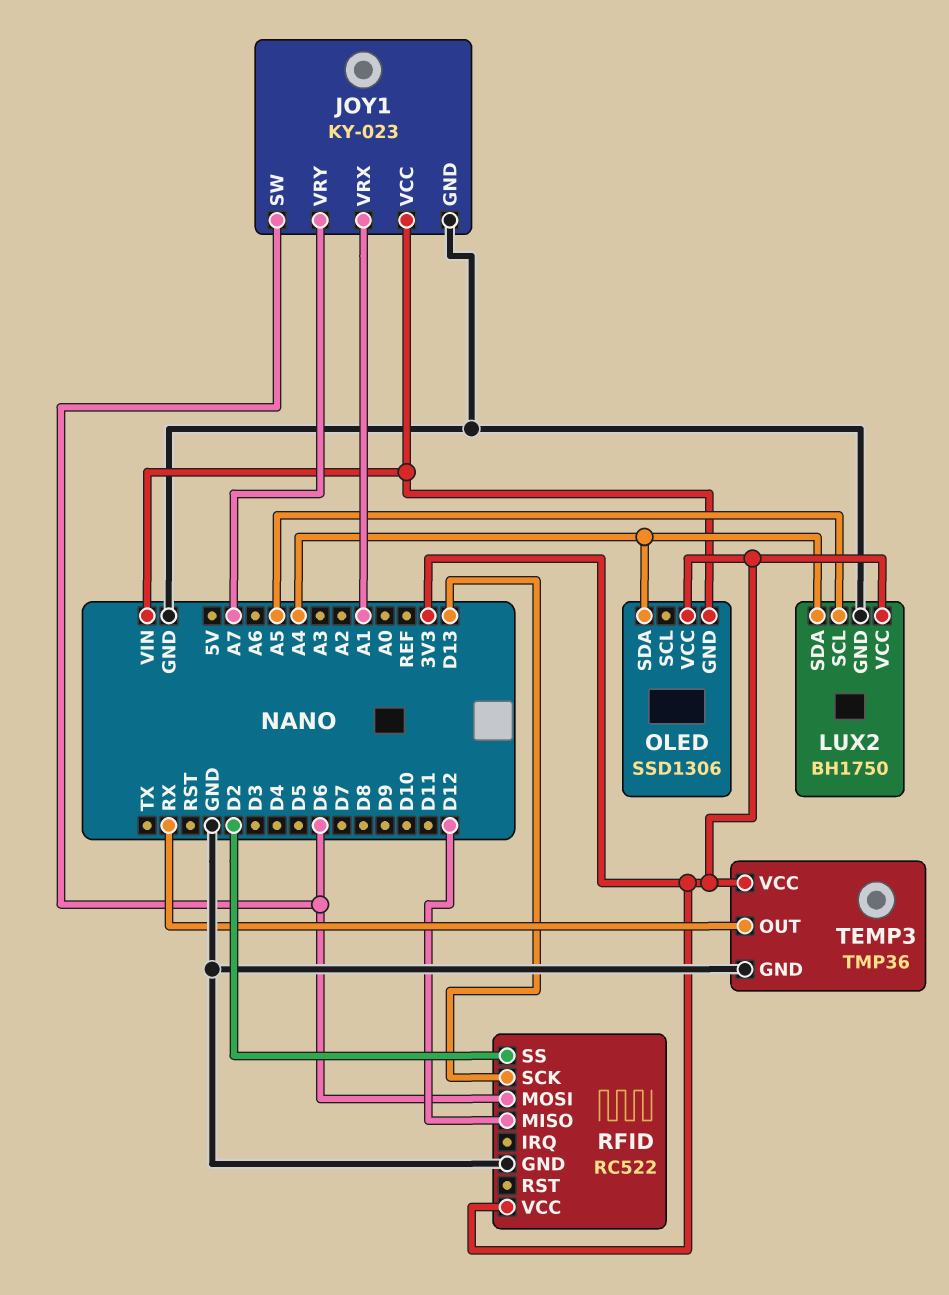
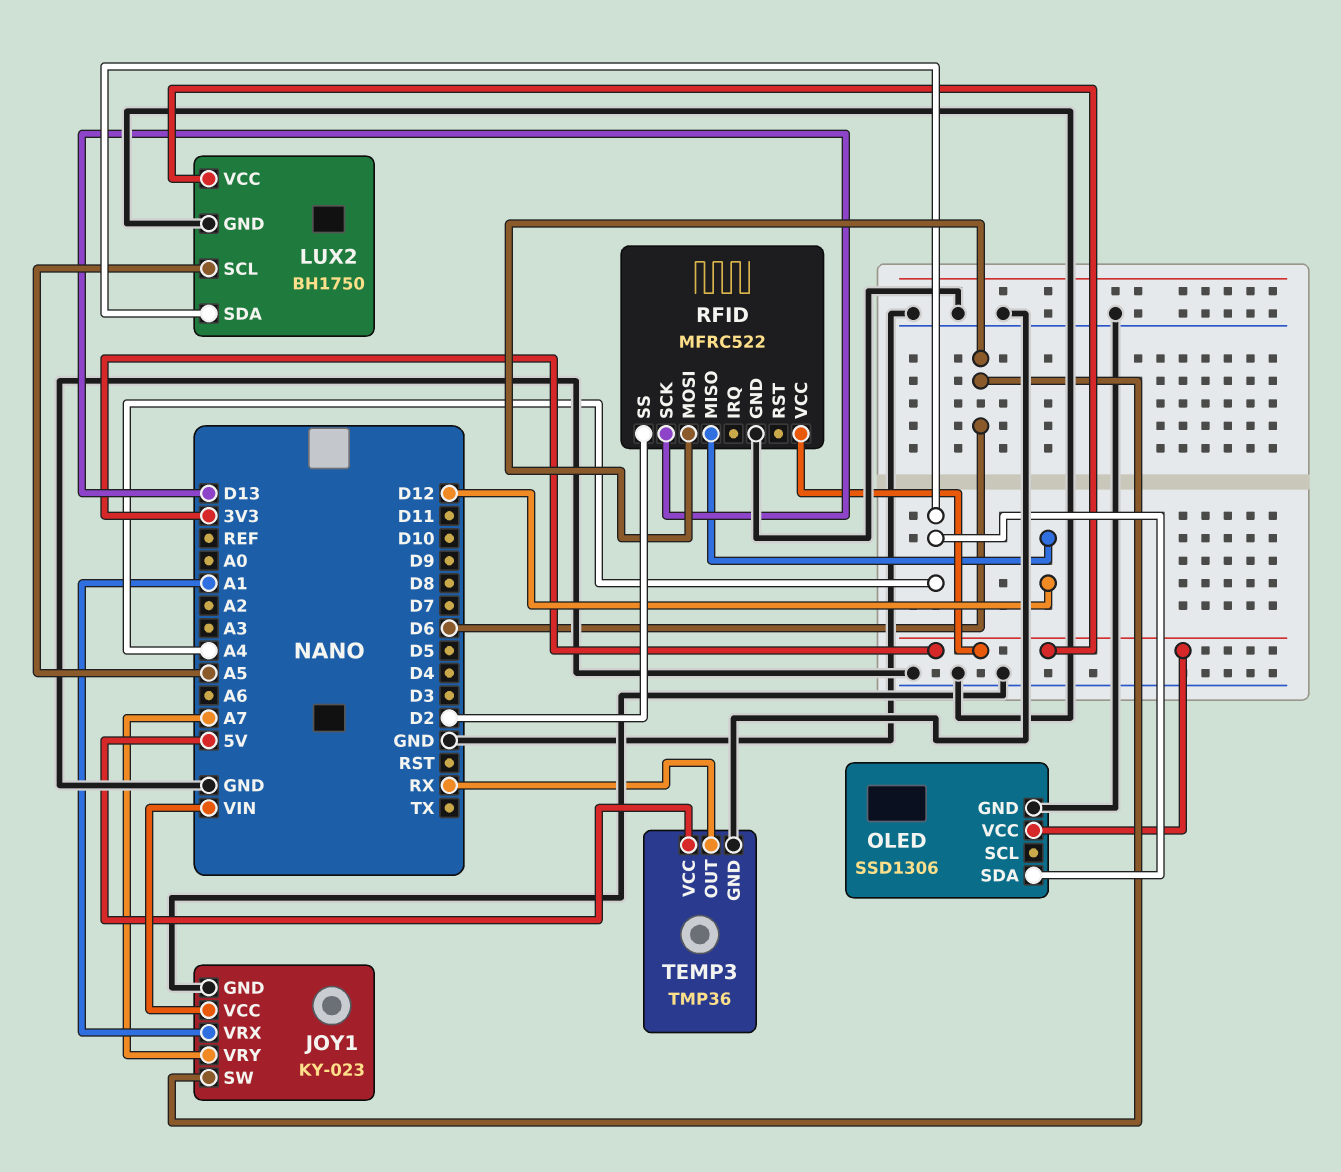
OLED pin GND: VIN -> GND
RFID: RC522 -> MFRC522
TEMP3 pin VCC: 3V3 -> 5V

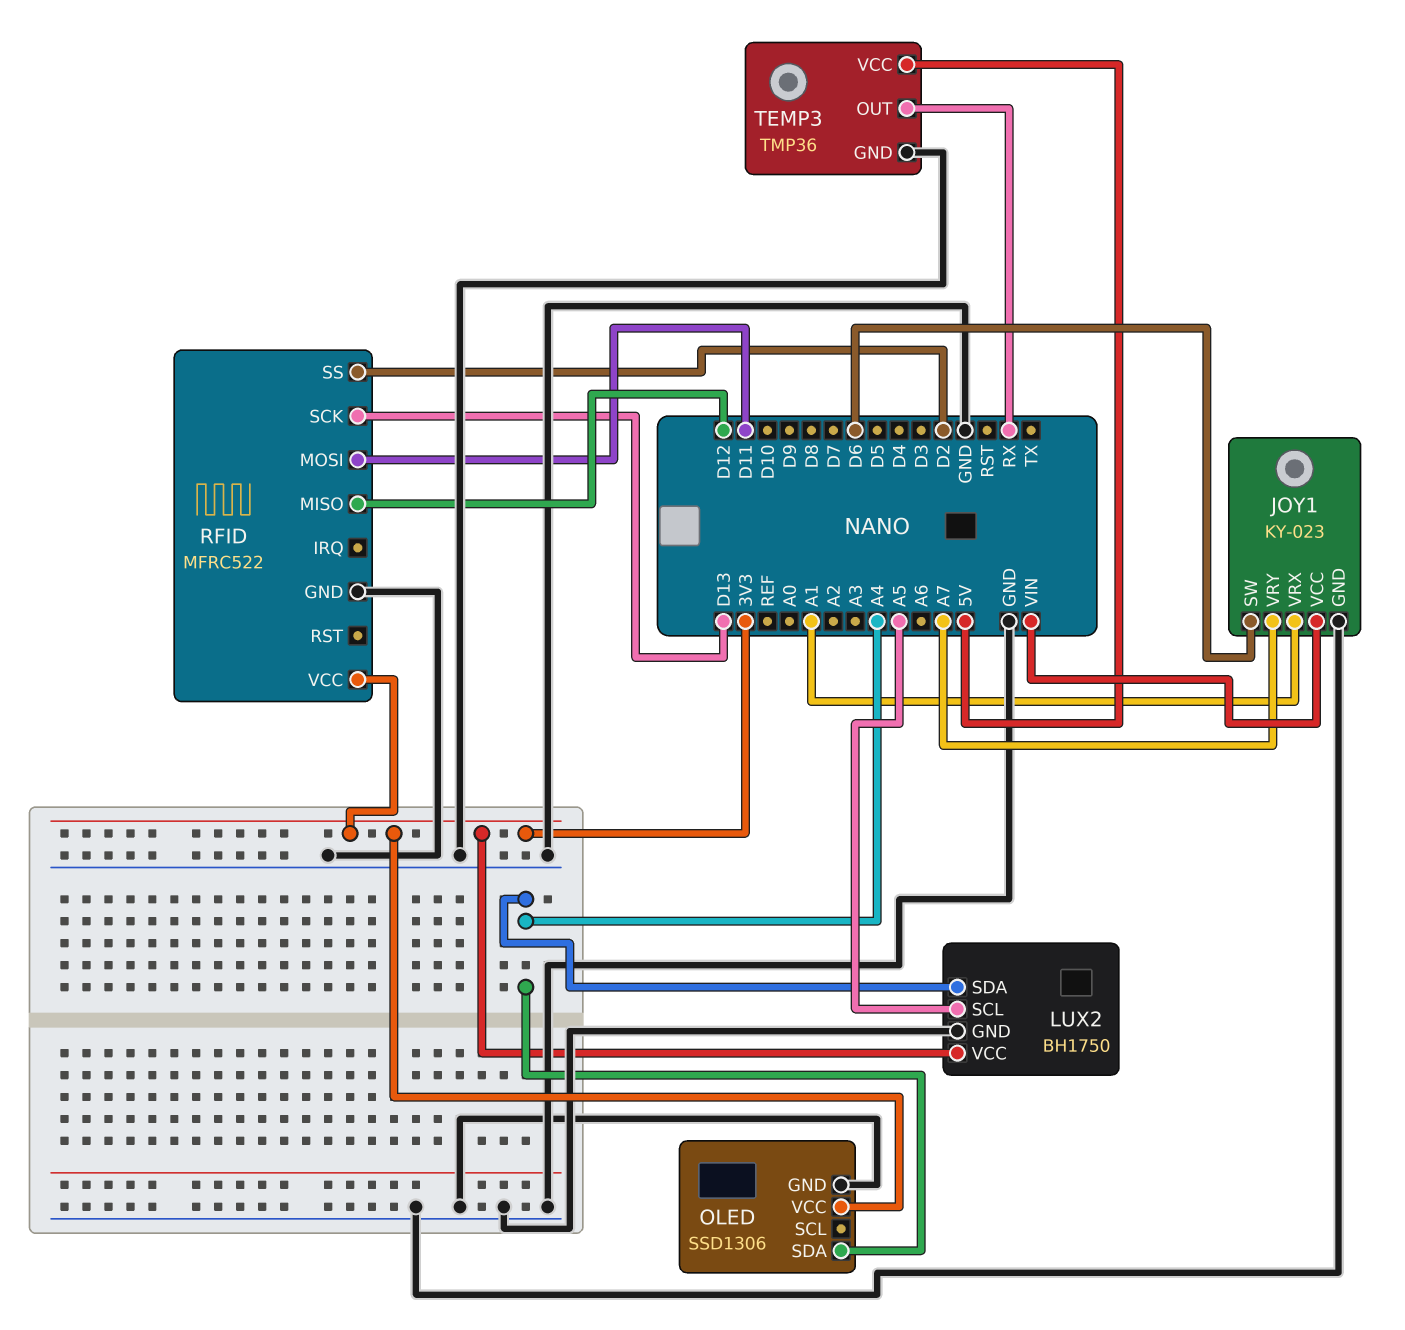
RFID pin MOSI: D6 -> D11

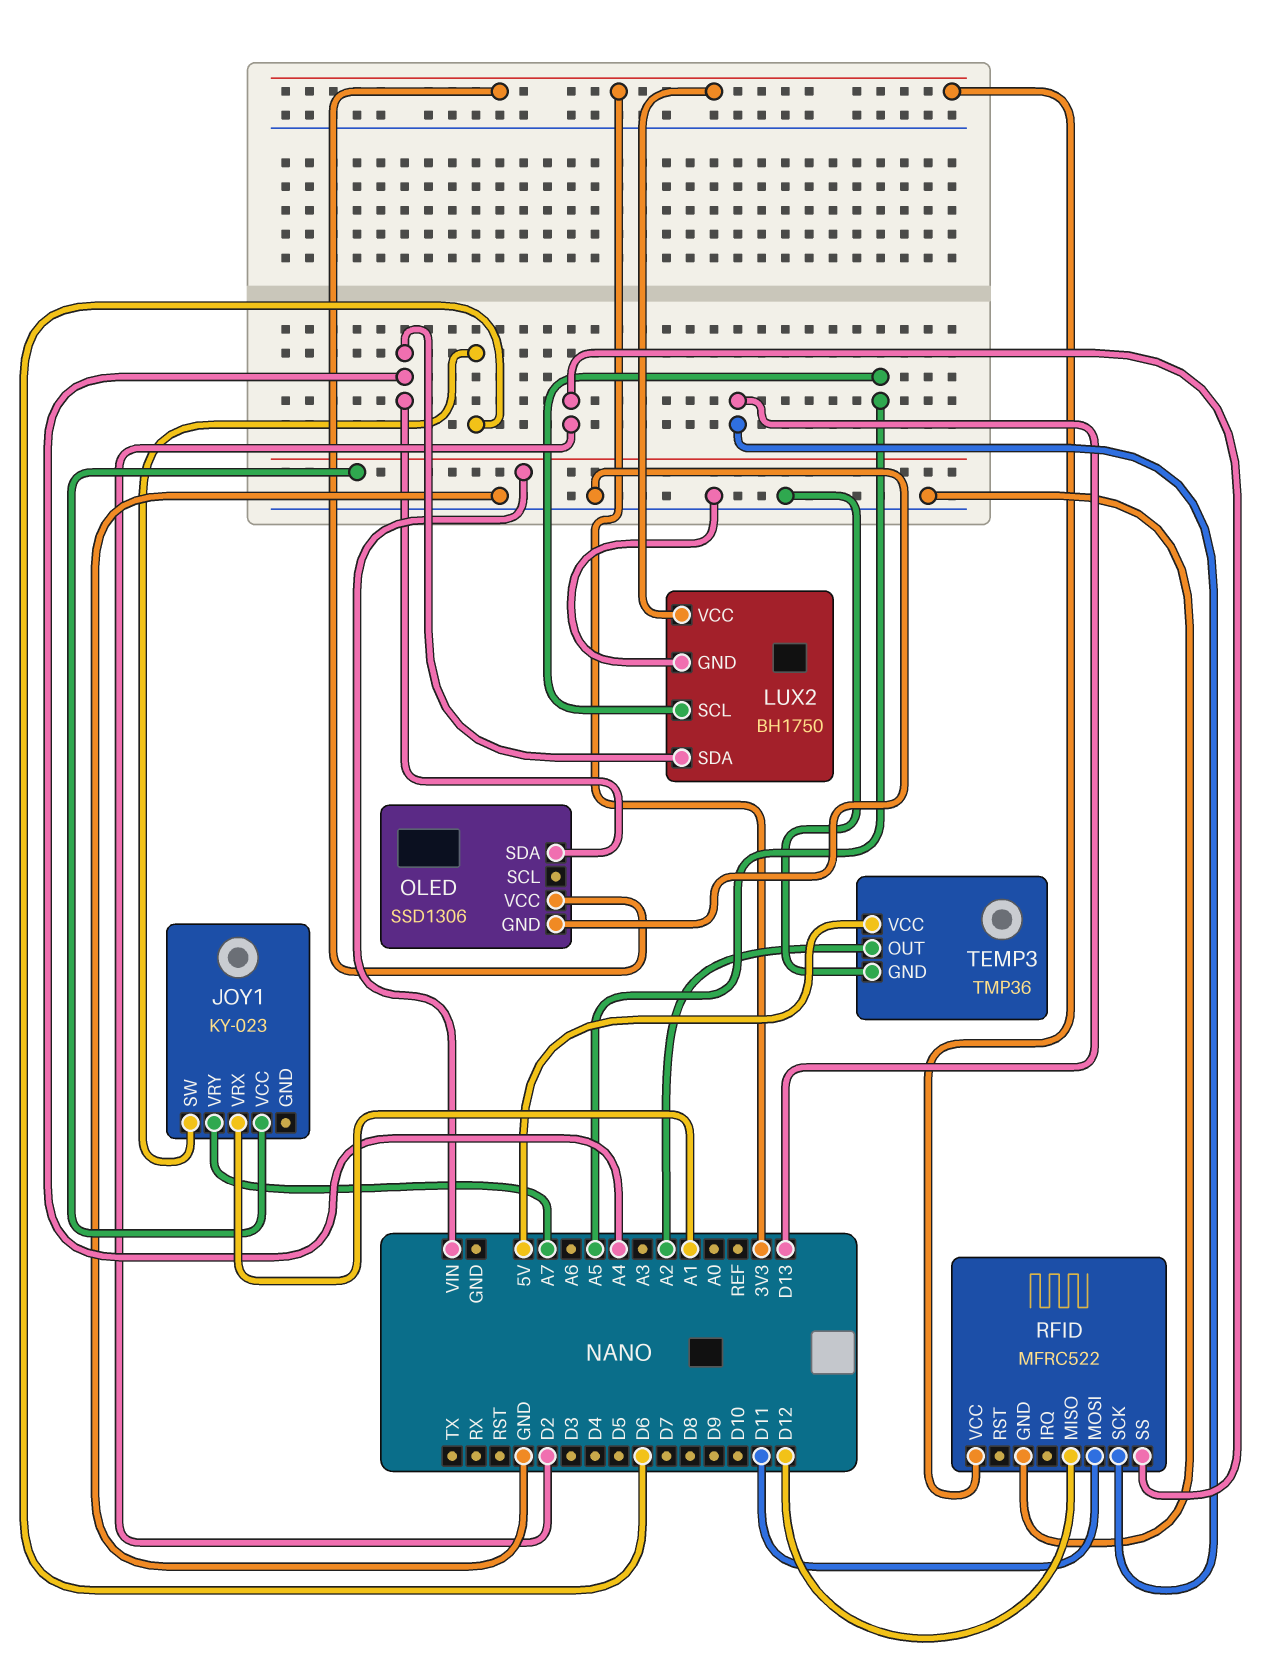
JOY1 pin GND: GND -> none
TEMP3 pin OUT: RX -> A2

